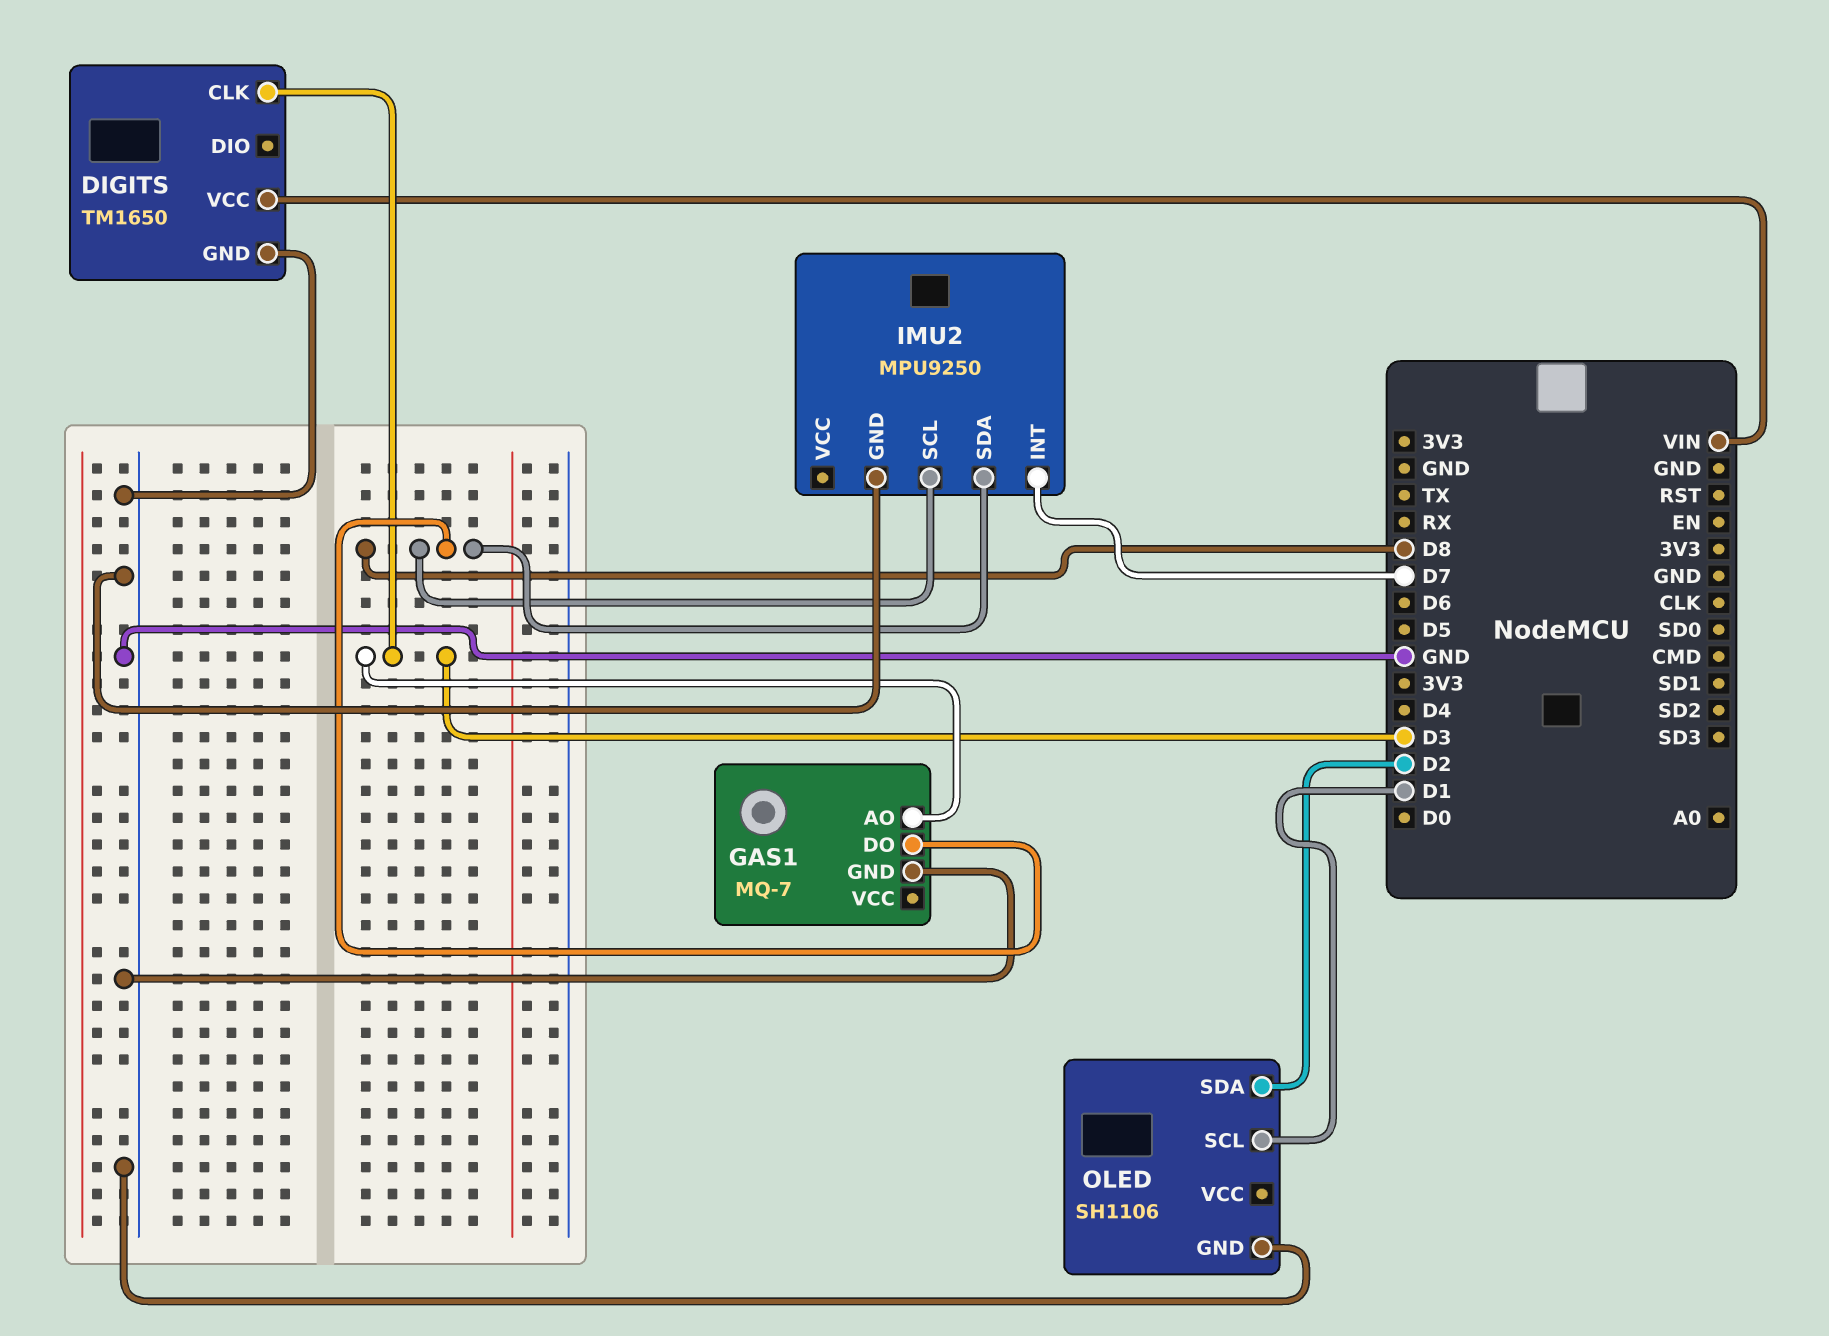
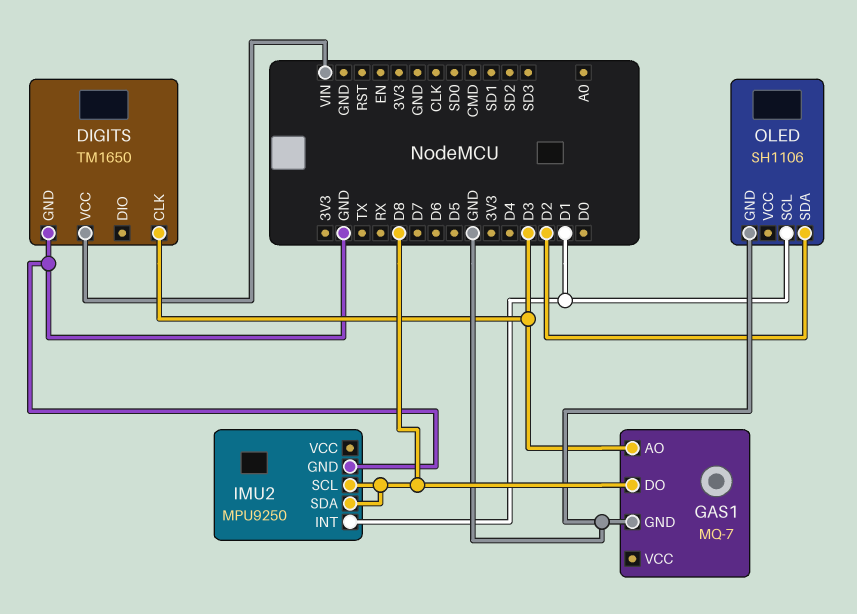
IMU2 pin INT: D7 -> D1

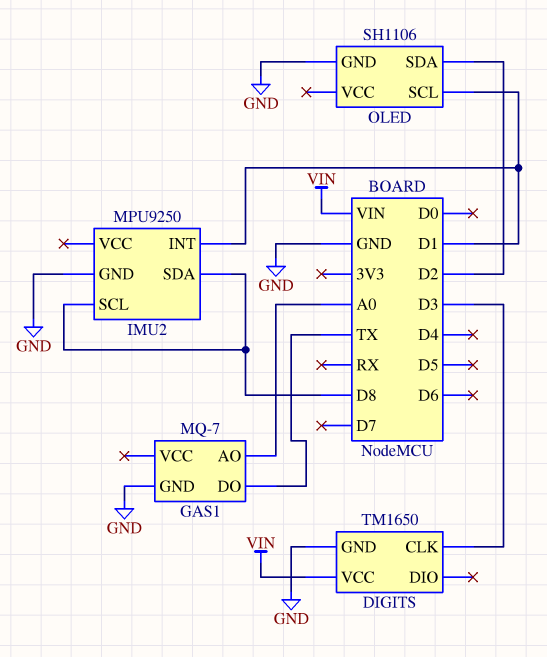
GAS1 pin AO: D3 -> A0
GAS1 pin DO: D8 -> TX

